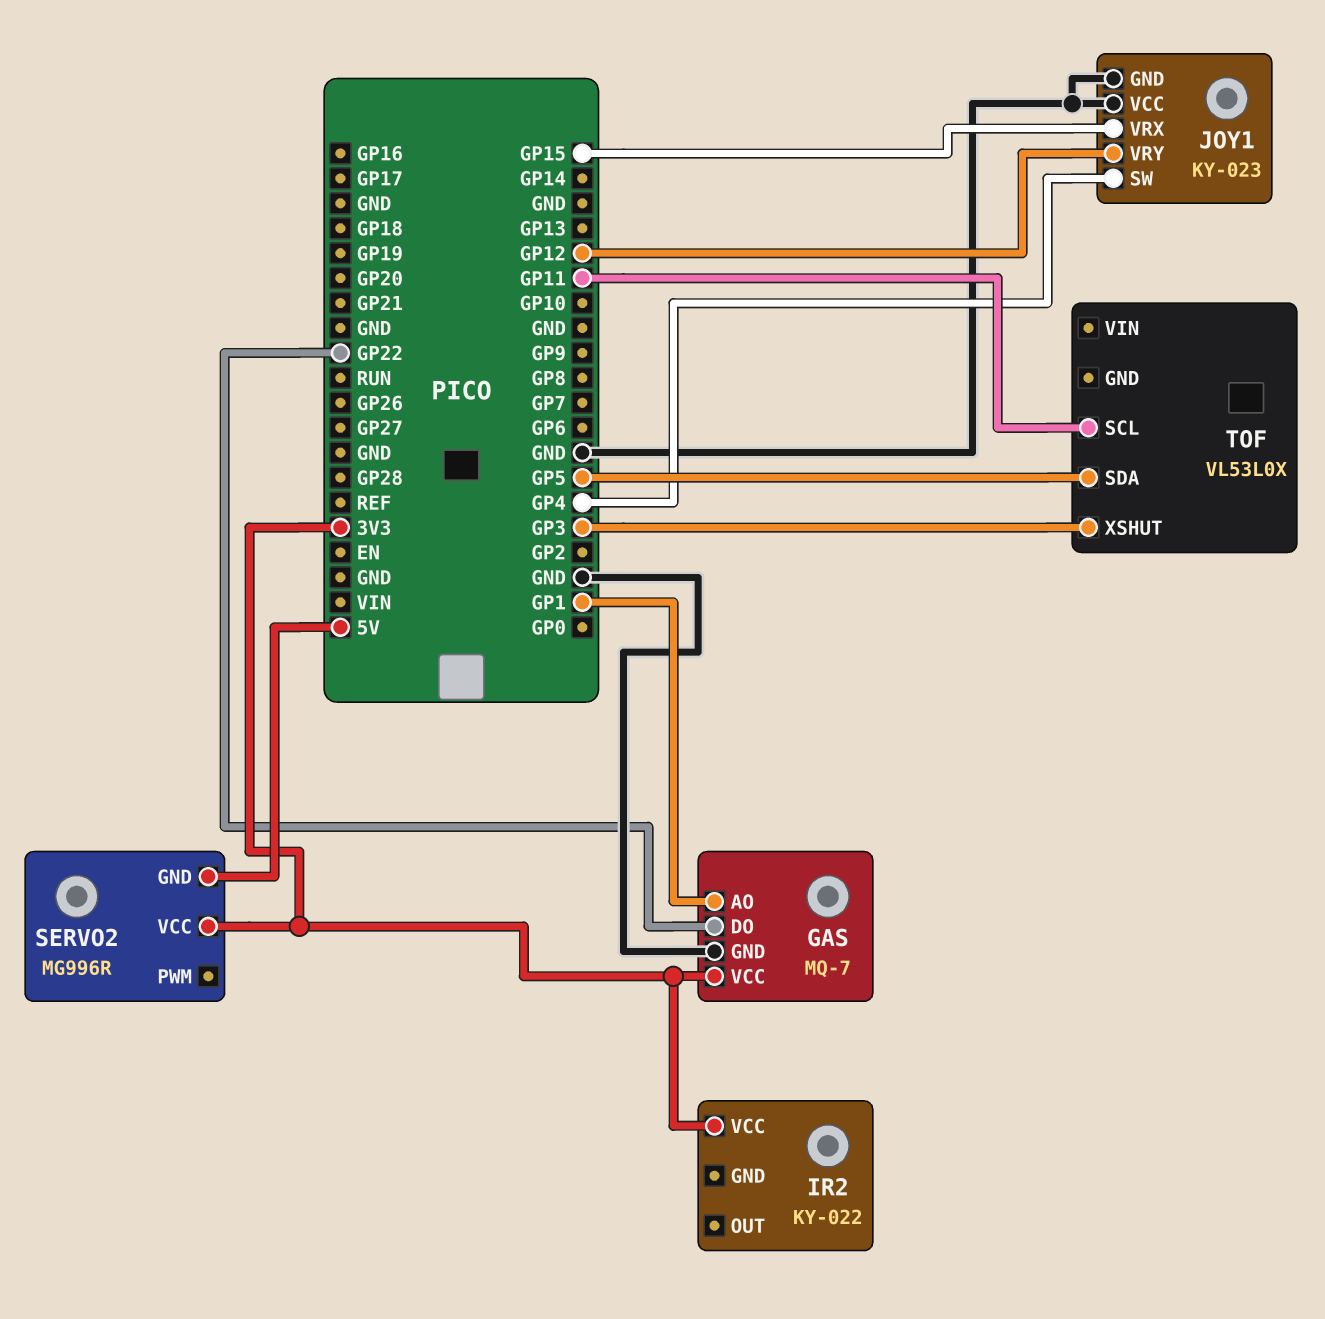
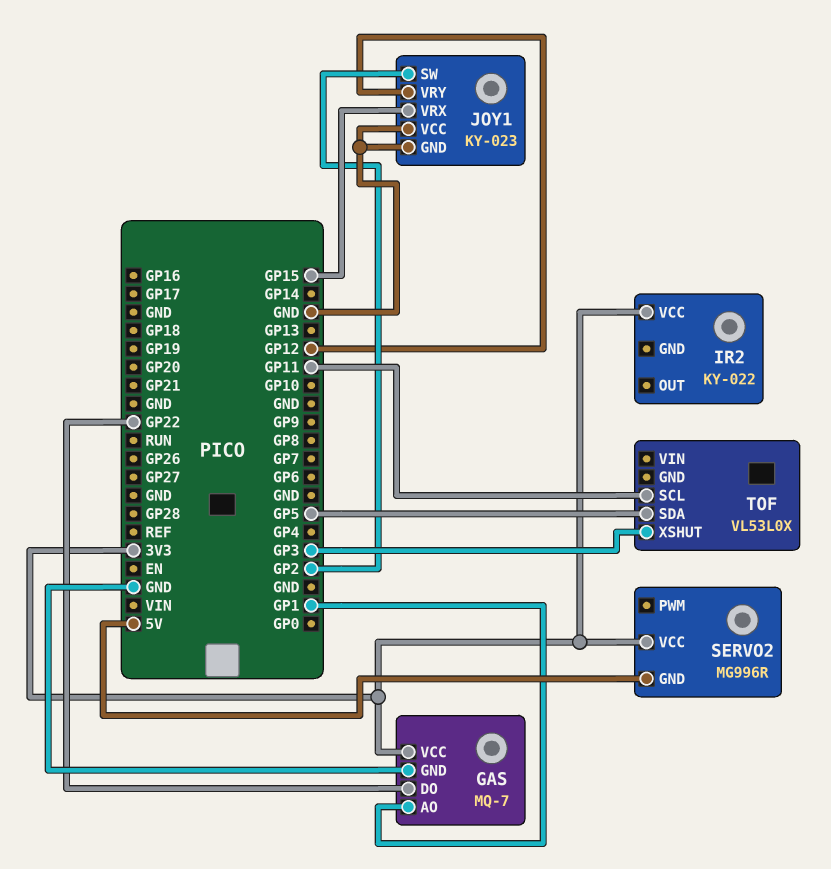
JOY1 pin SW: GP4 -> GP2

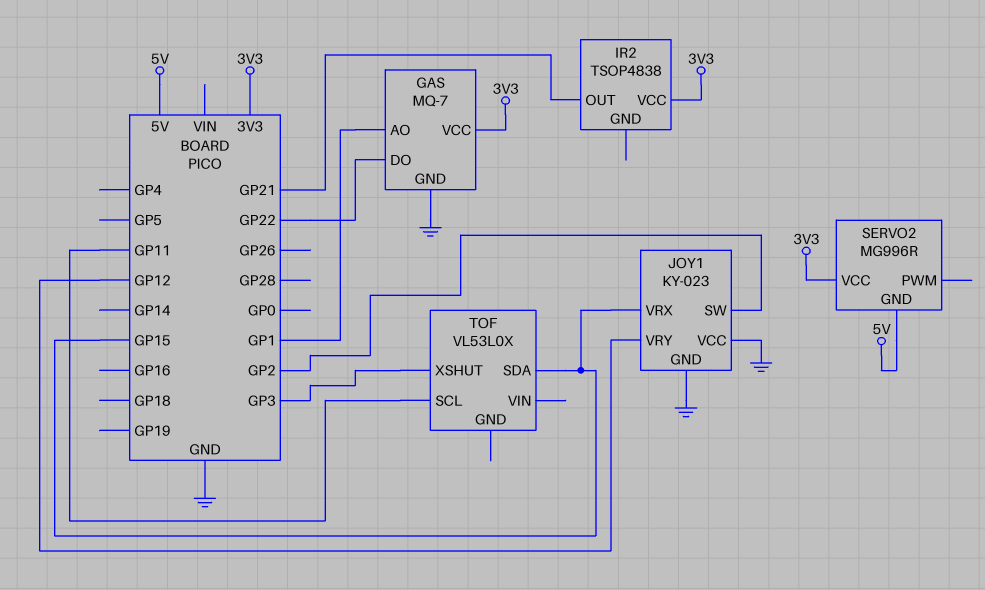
IR2: KY-022 -> TSOP4838
IR2 pin OUT: none -> GP21
TOF pin SDA: GP5 -> GP15

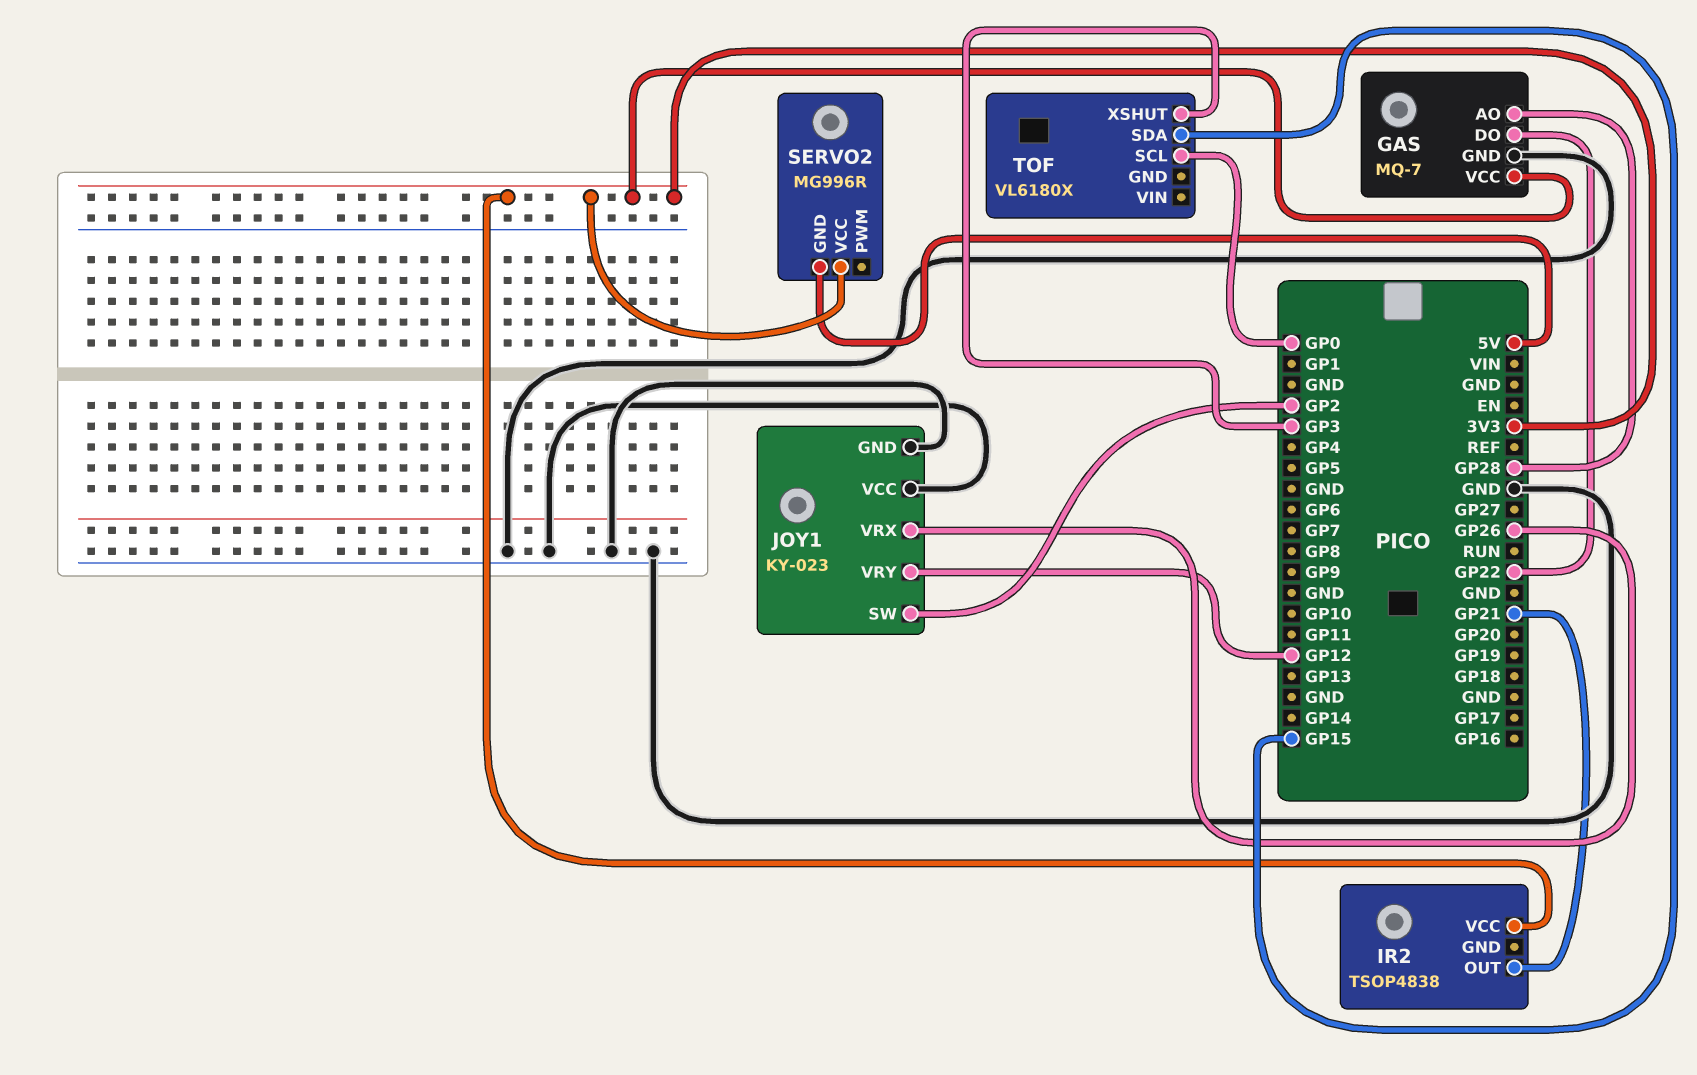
GAS pin AO: GP1 -> GP28
JOY1 pin VRX: GP15 -> GP26
TOF: VL53L0X -> VL6180X
TOF pin SCL: GP11 -> GP0

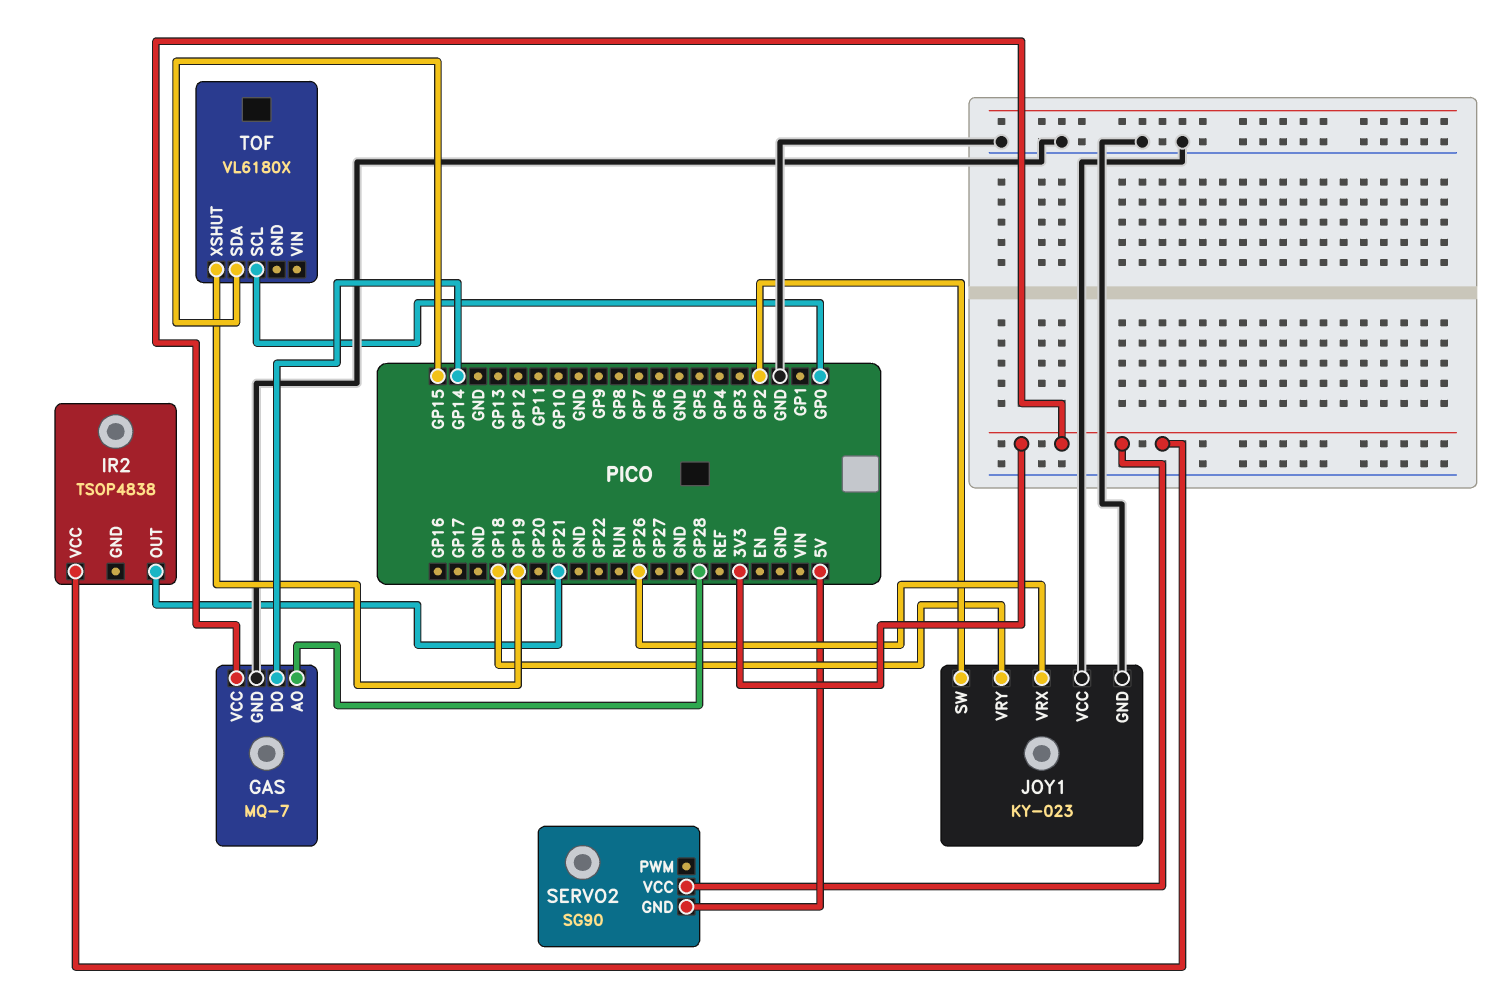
GAS pin DO: GP22 -> GP14
JOY1 pin VRY: GP12 -> GP18
SERVO2: MG996R -> SG90
TOF pin XSHUT: GP3 -> GP19

